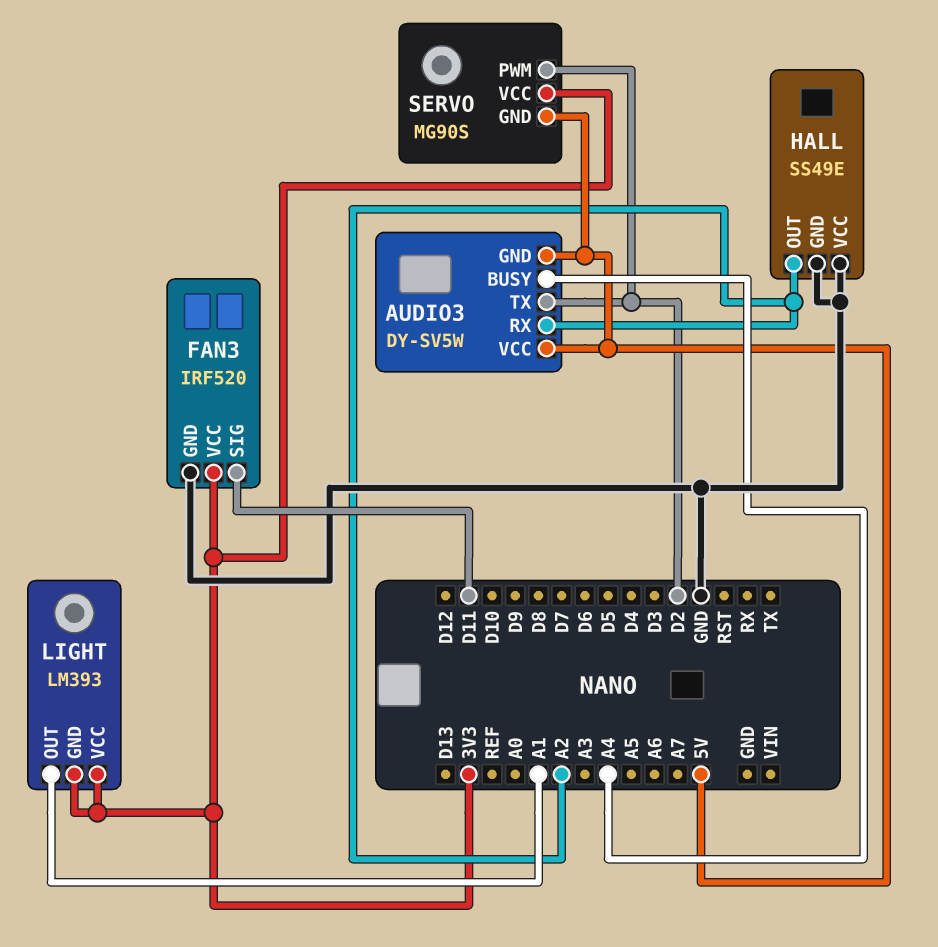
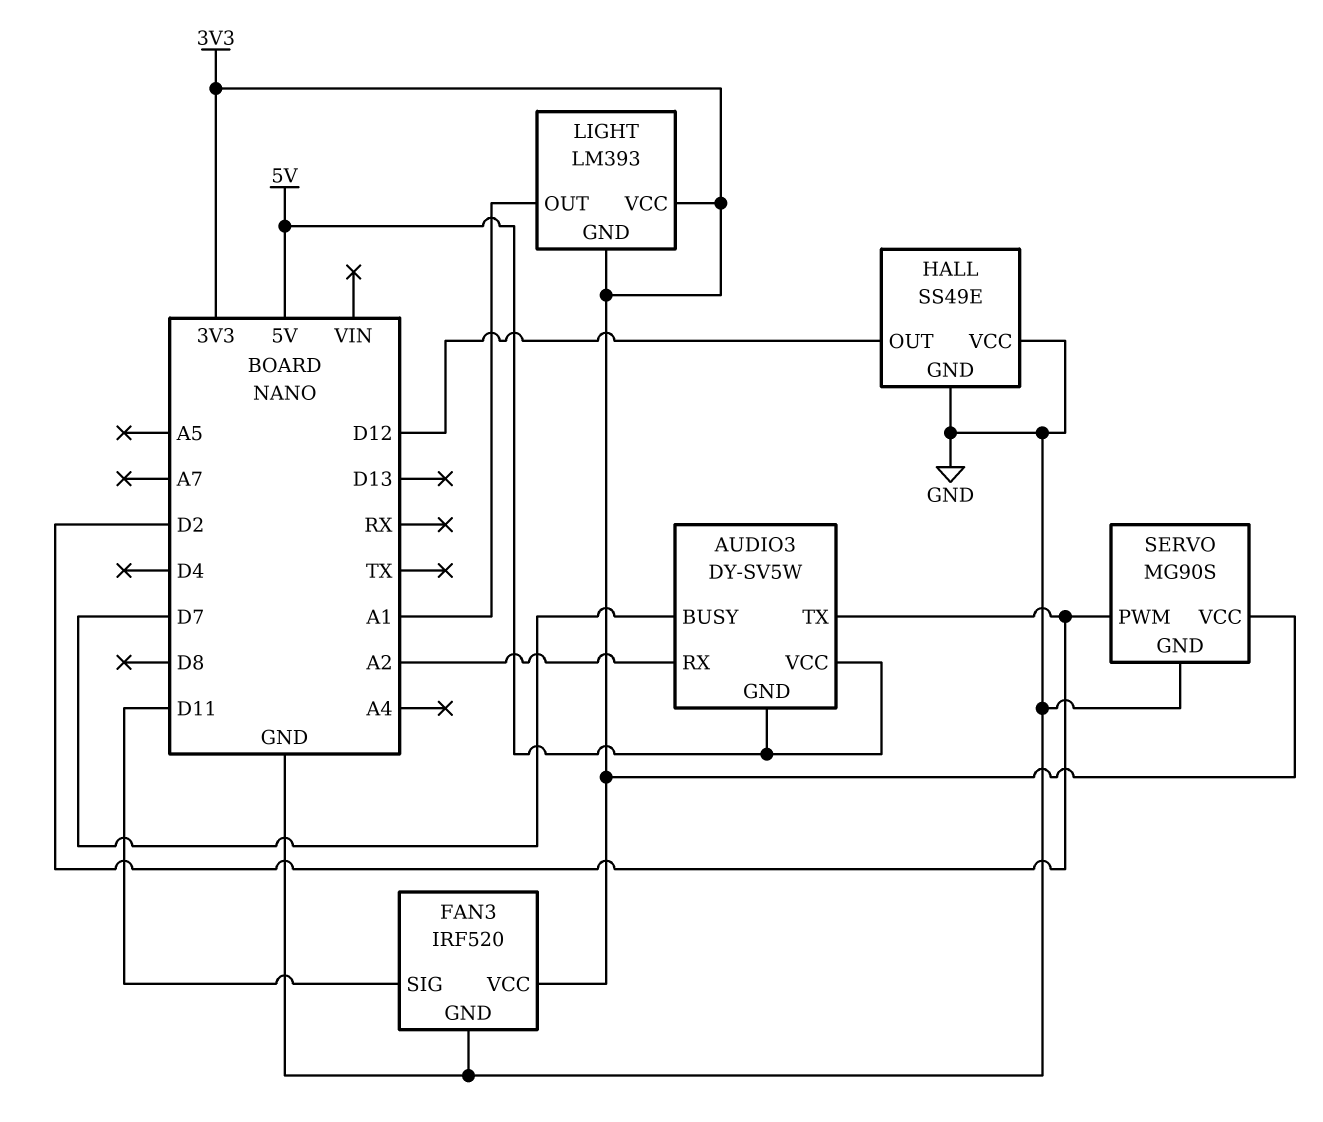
AUDIO3 pin BUSY: A4 -> D7
HALL pin OUT: A2 -> D12
SERVO pin GND: 5V -> GND

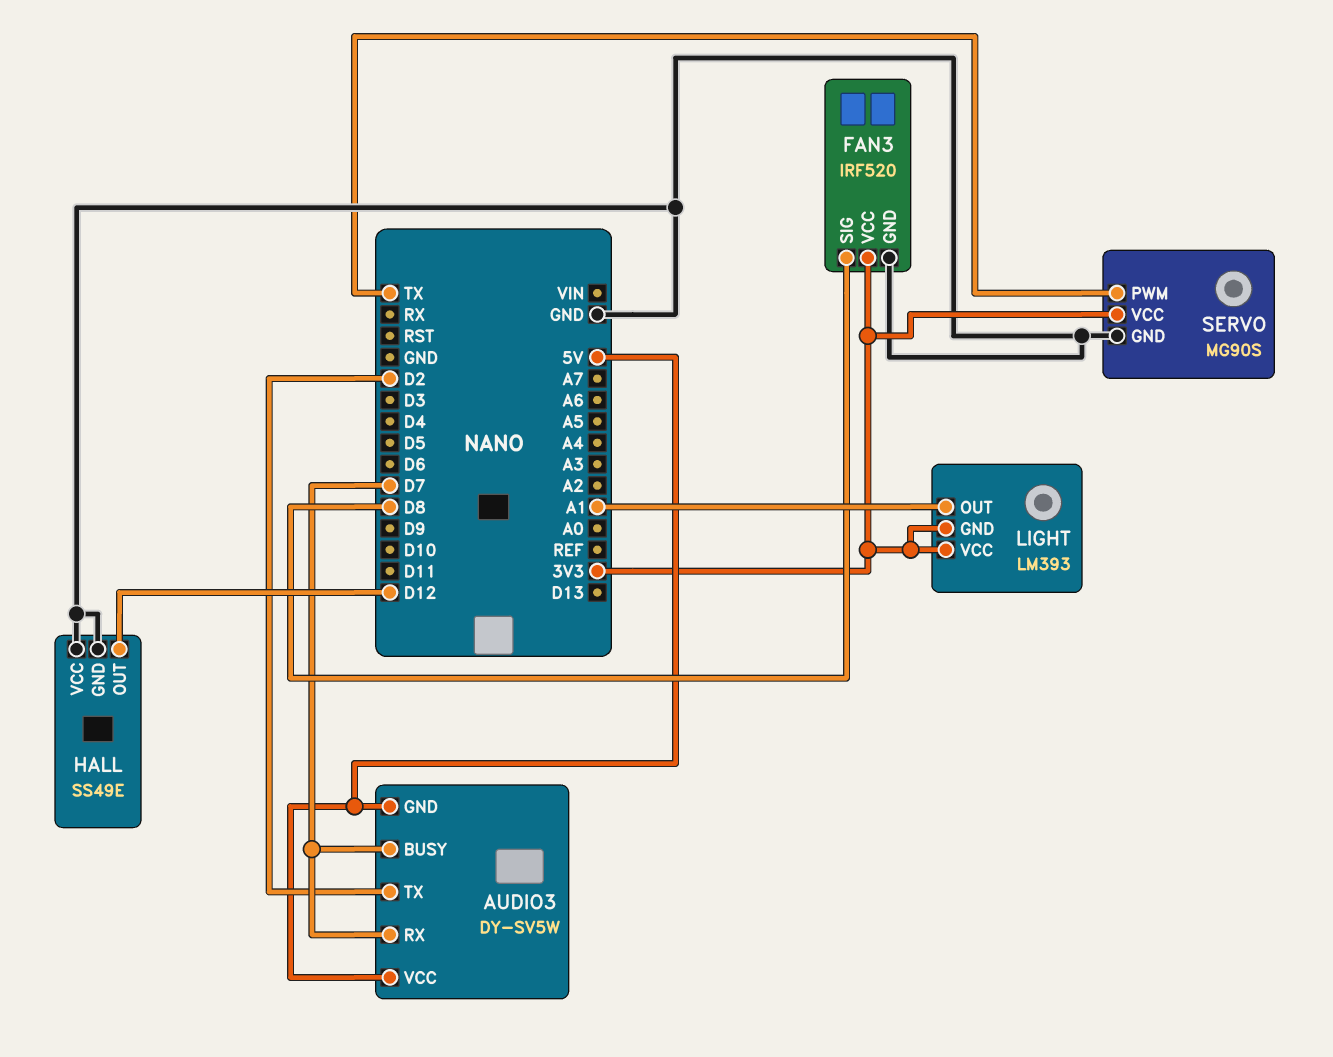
AUDIO3 pin RX: A2 -> D7
FAN3 pin SIG: D11 -> D8
SERVO pin PWM: D2 -> TX

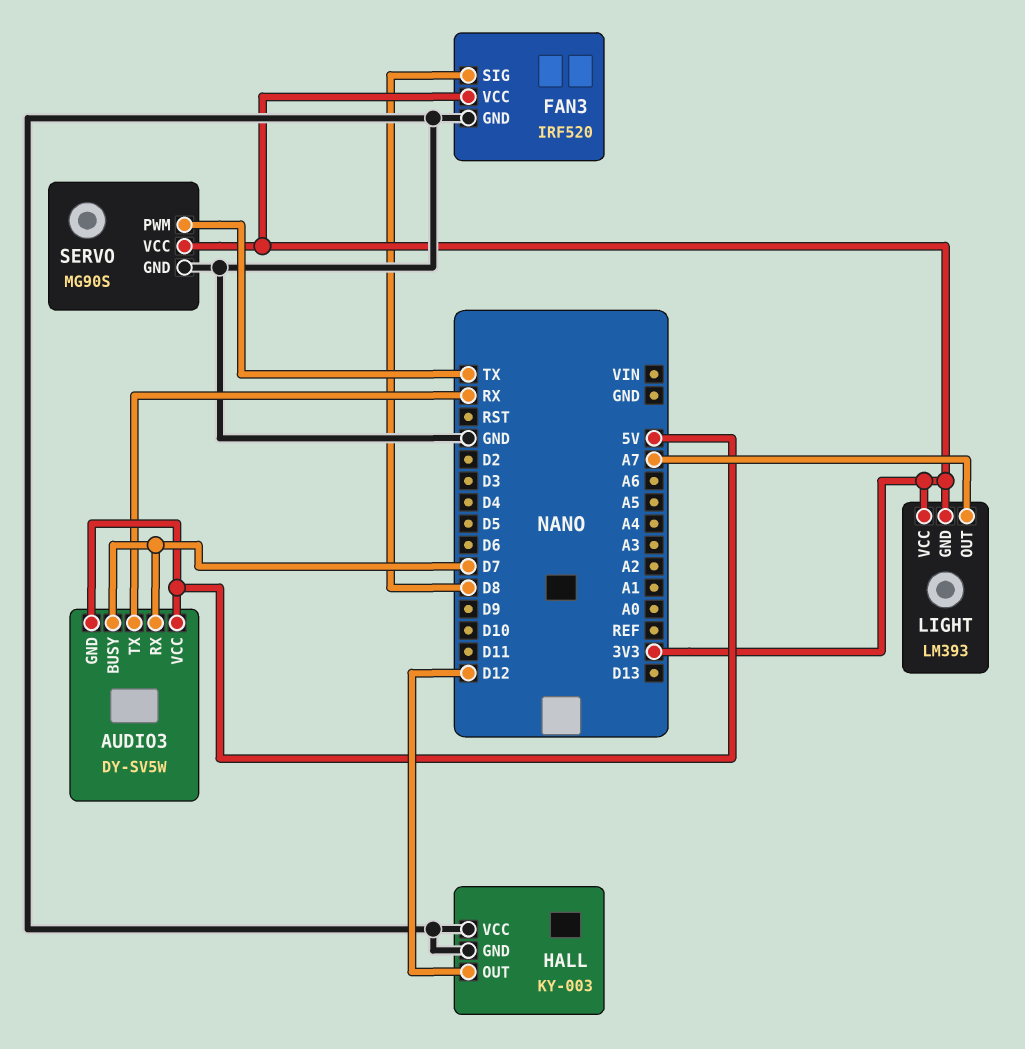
AUDIO3 pin TX: D2 -> RX
HALL: SS49E -> KY-003
LIGHT pin OUT: A1 -> A7

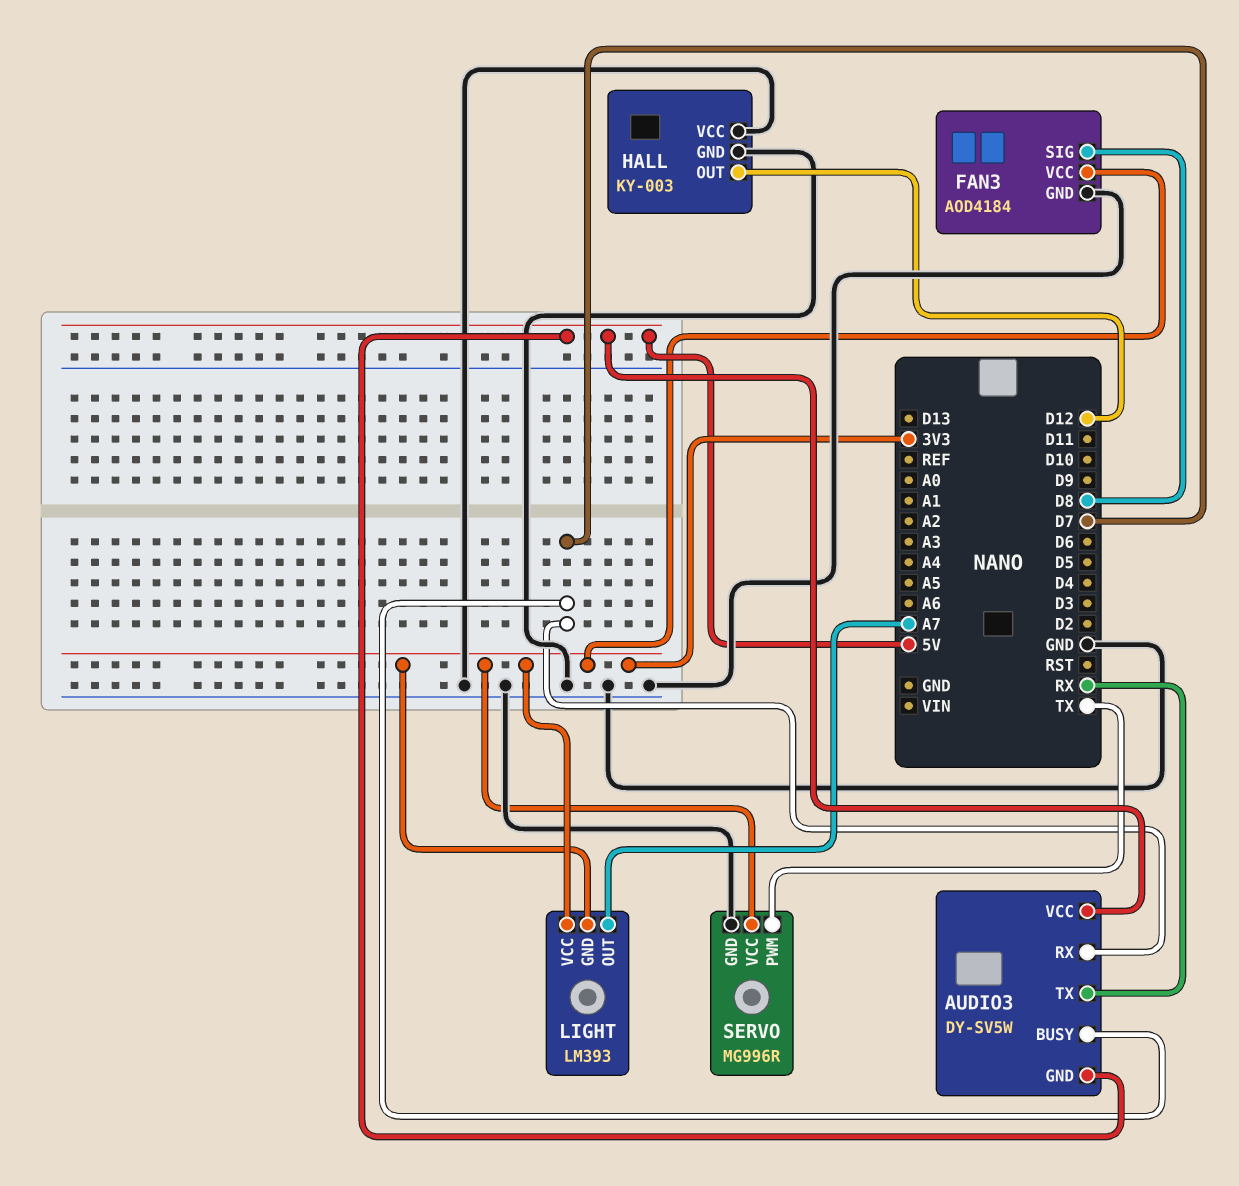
FAN3: IRF520 -> AOD4184
SERVO: MG90S -> MG996R

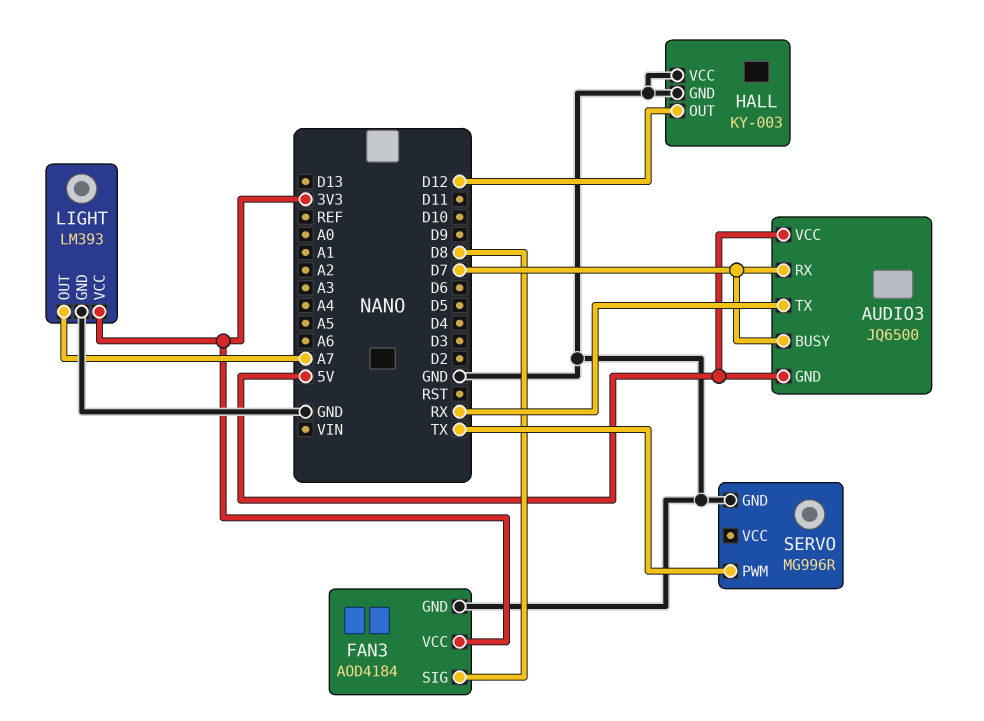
AUDIO3: DY-SV5W -> JQ6500
LIGHT pin GND: 3V3 -> GND
SERVO pin VCC: 3V3 -> none

